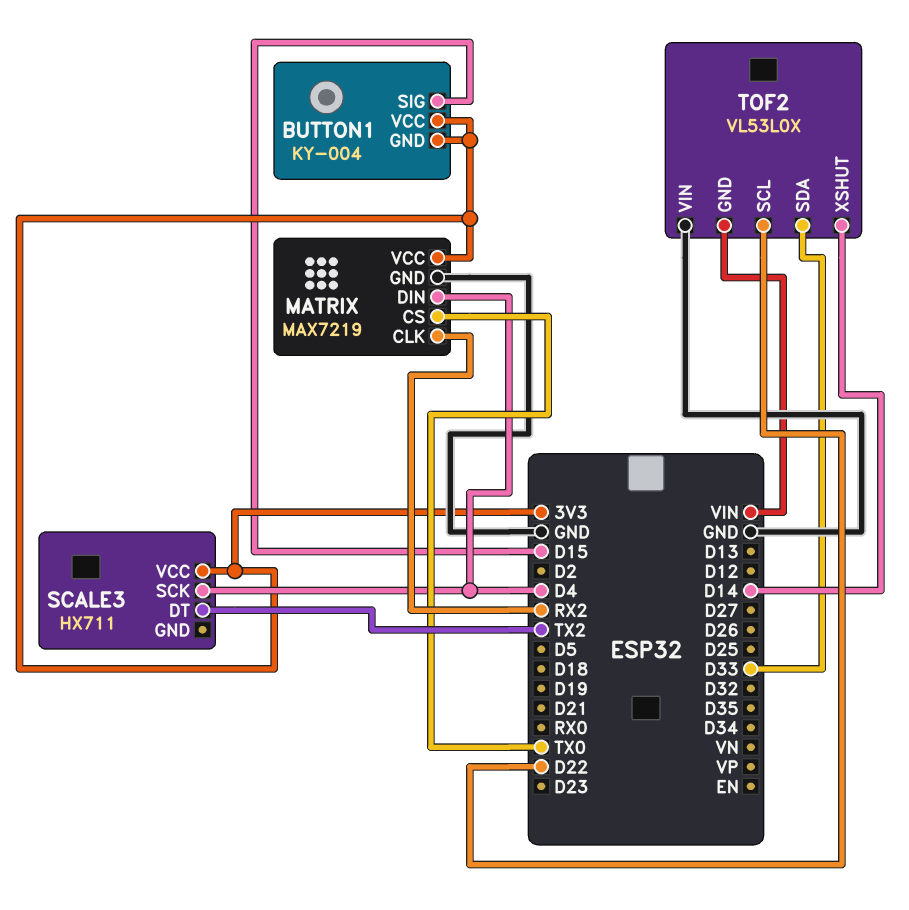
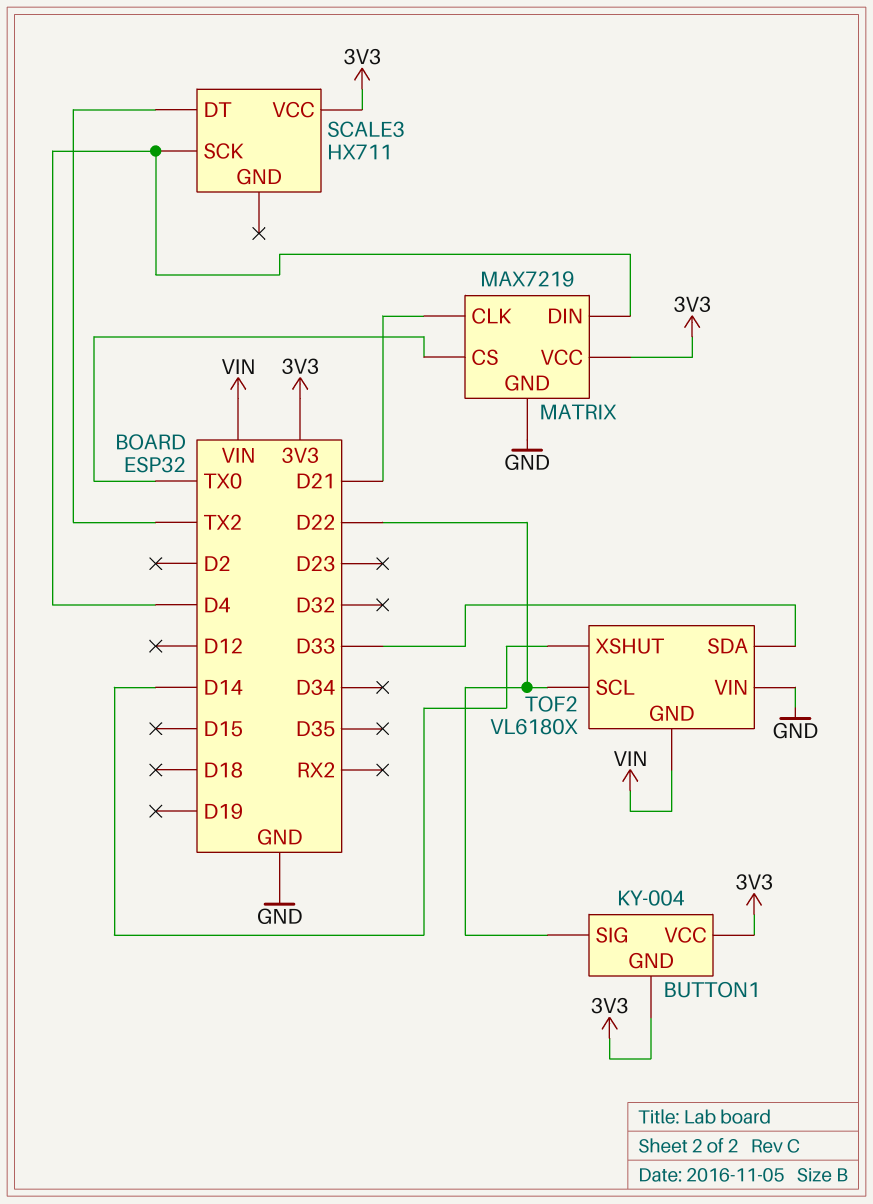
BUTTON1 pin SIG: D15 -> D22
MATRIX pin CLK: RX2 -> D21
TOF2: VL53L0X -> VL6180X

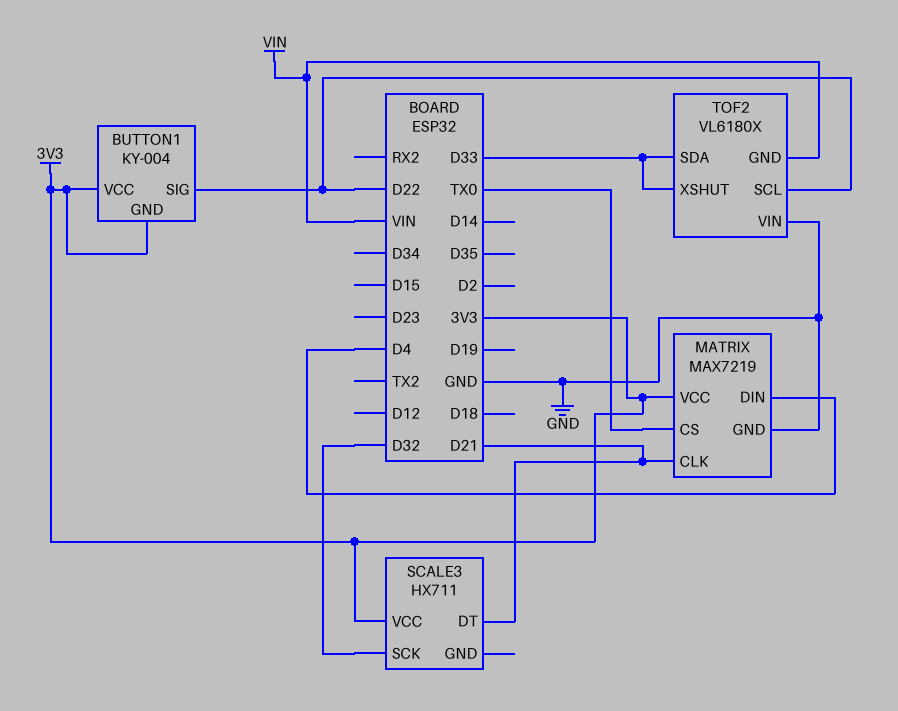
SCALE3 pin DT: TX2 -> D21
SCALE3 pin SCK: D4 -> D32
TOF2 pin XSHUT: D14 -> D33

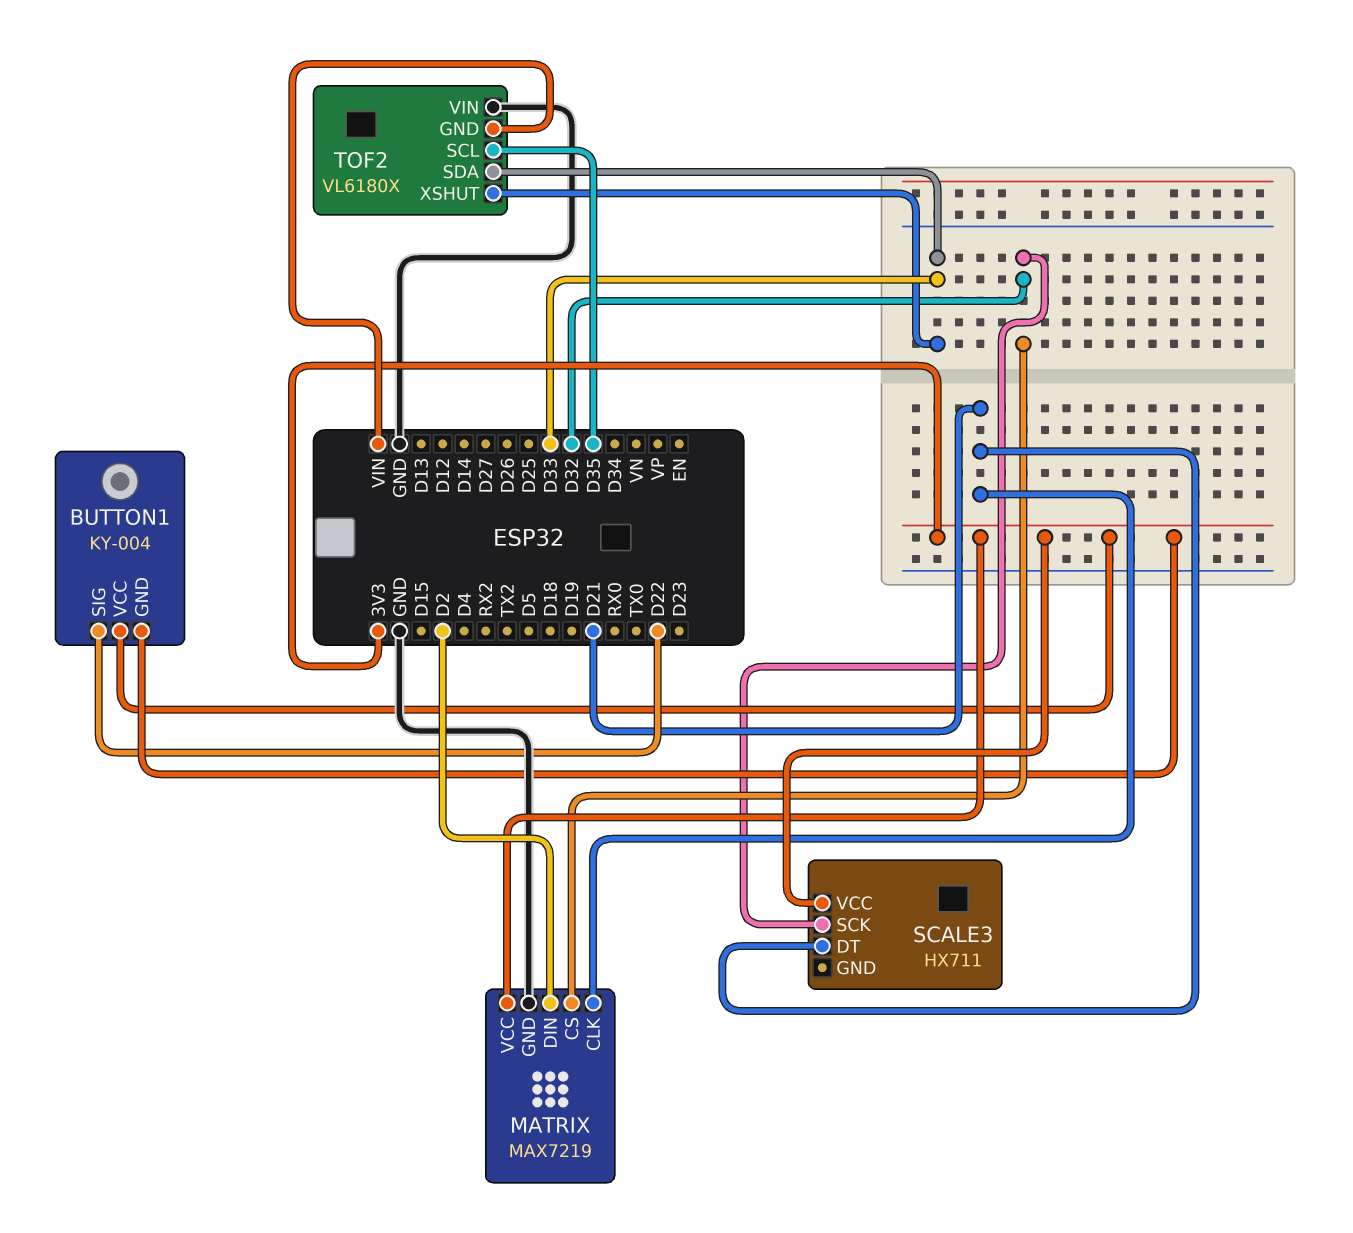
MATRIX pin CS: TX0 -> D32
MATRIX pin DIN: D4 -> D2
TOF2 pin SCL: D22 -> D35

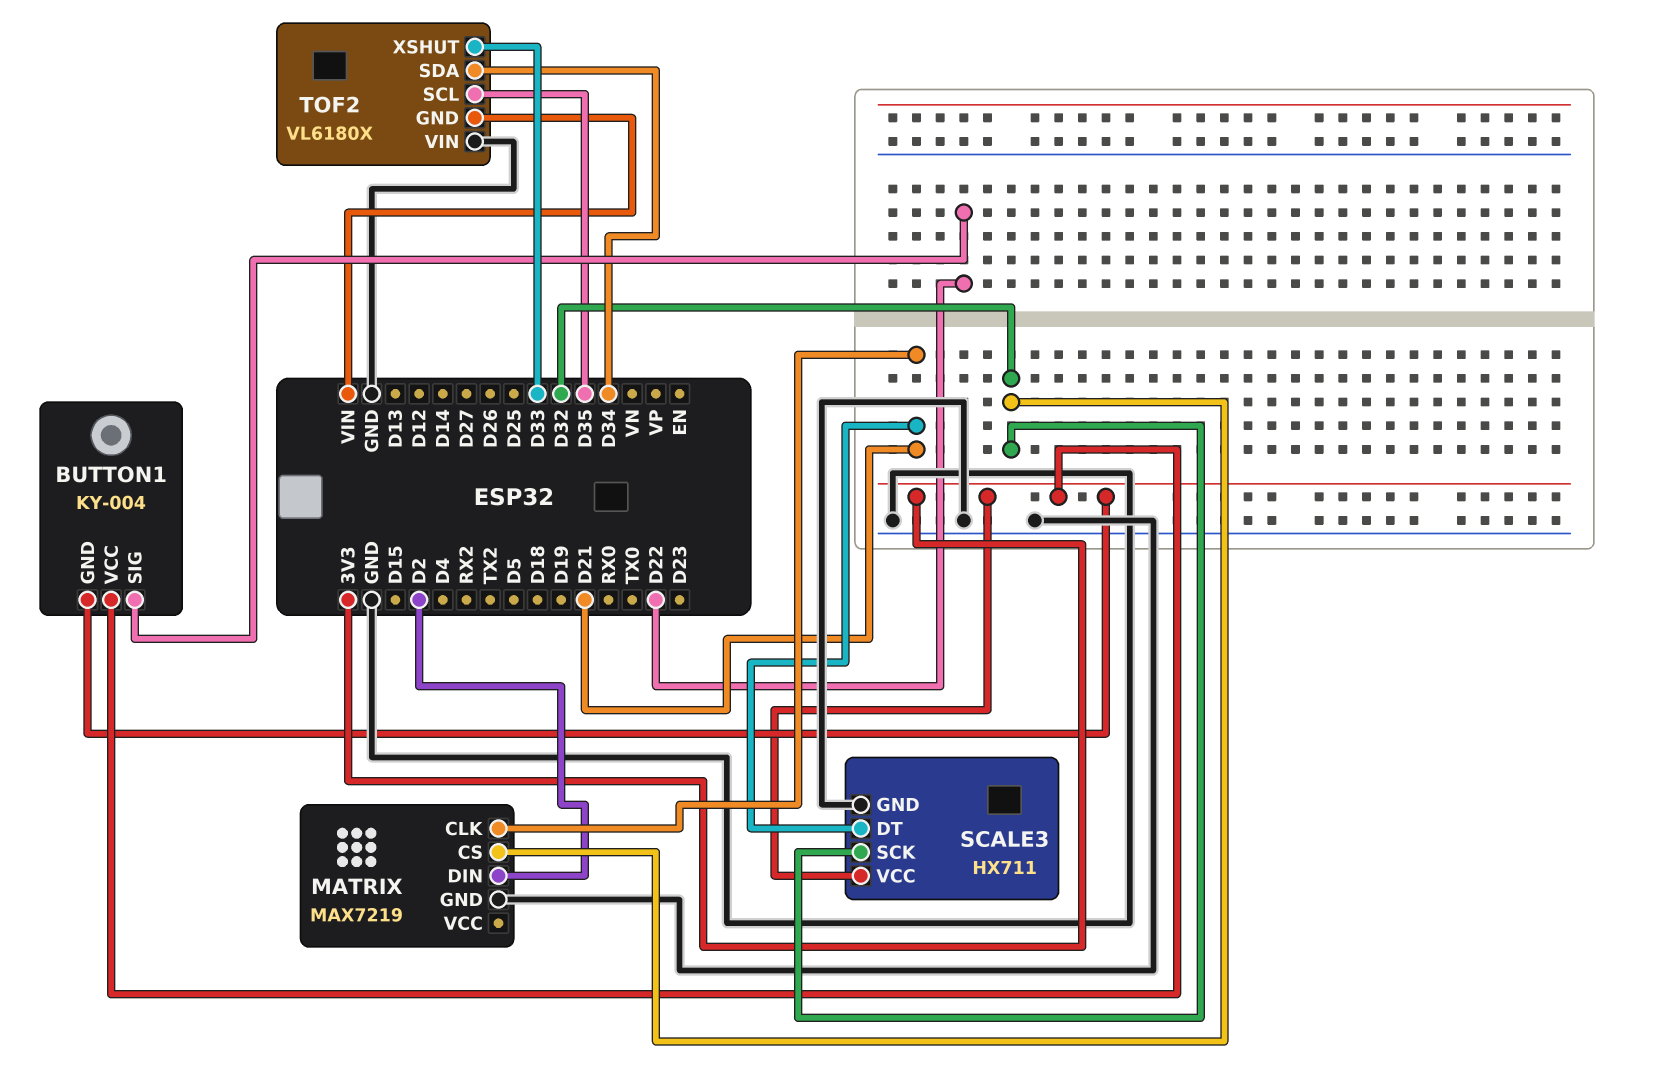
MATRIX pin VCC: 3V3 -> none
SCALE3 pin GND: none -> GND
TOF2 pin SDA: D33 -> D34

